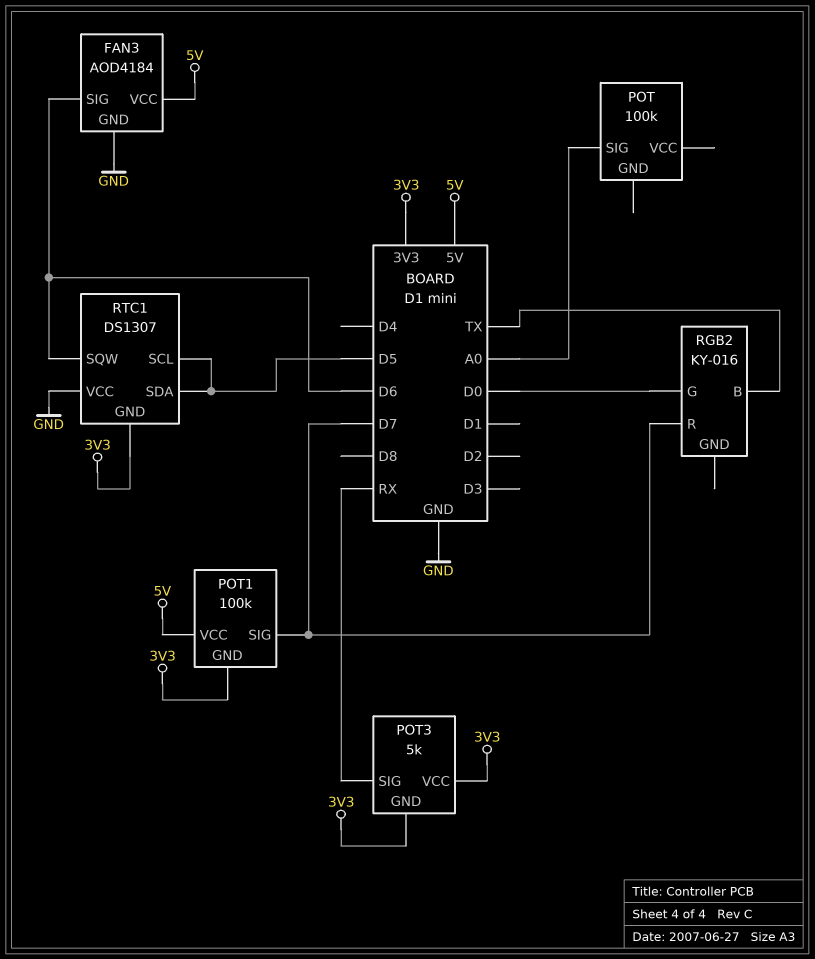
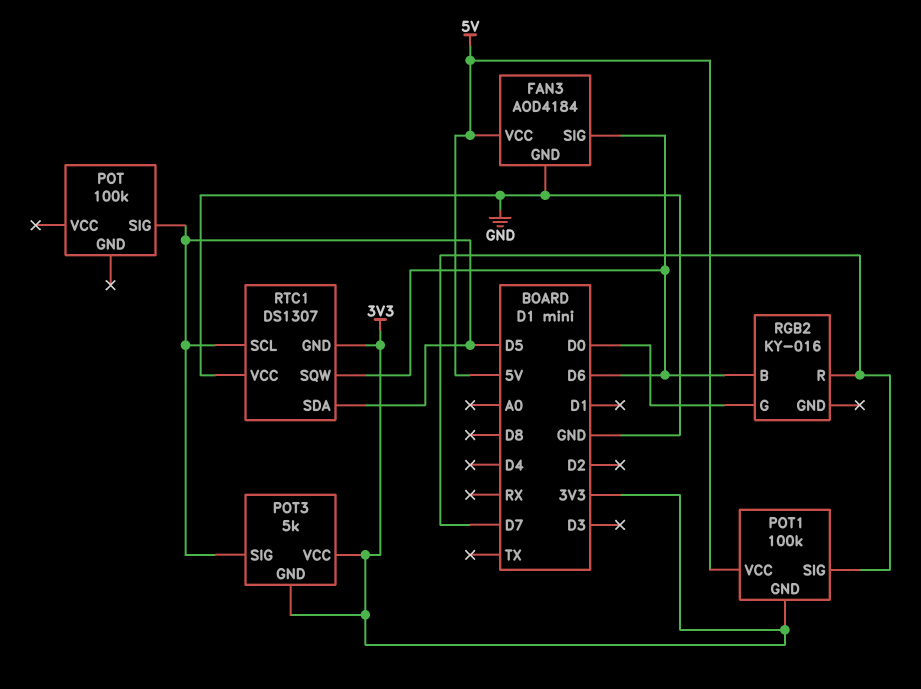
POT pin SIG: A0 -> D5
POT3 pin SIG: RX -> D5
RGB2 pin B: TX -> D6

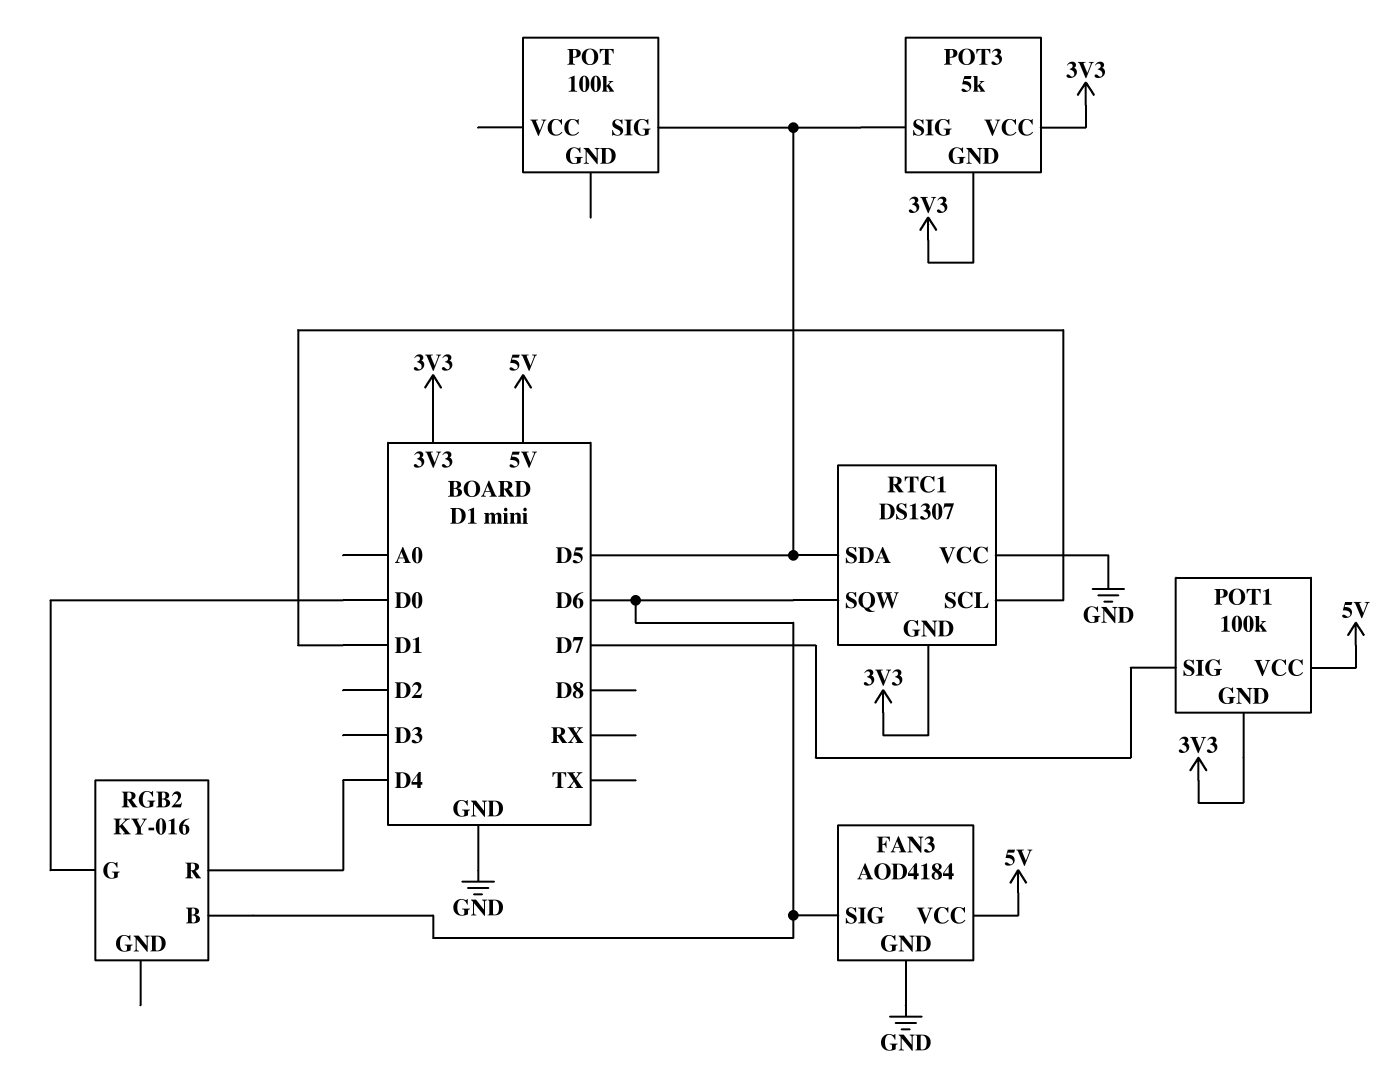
RGB2 pin R: D7 -> D4
RTC1 pin SCL: D5 -> D1

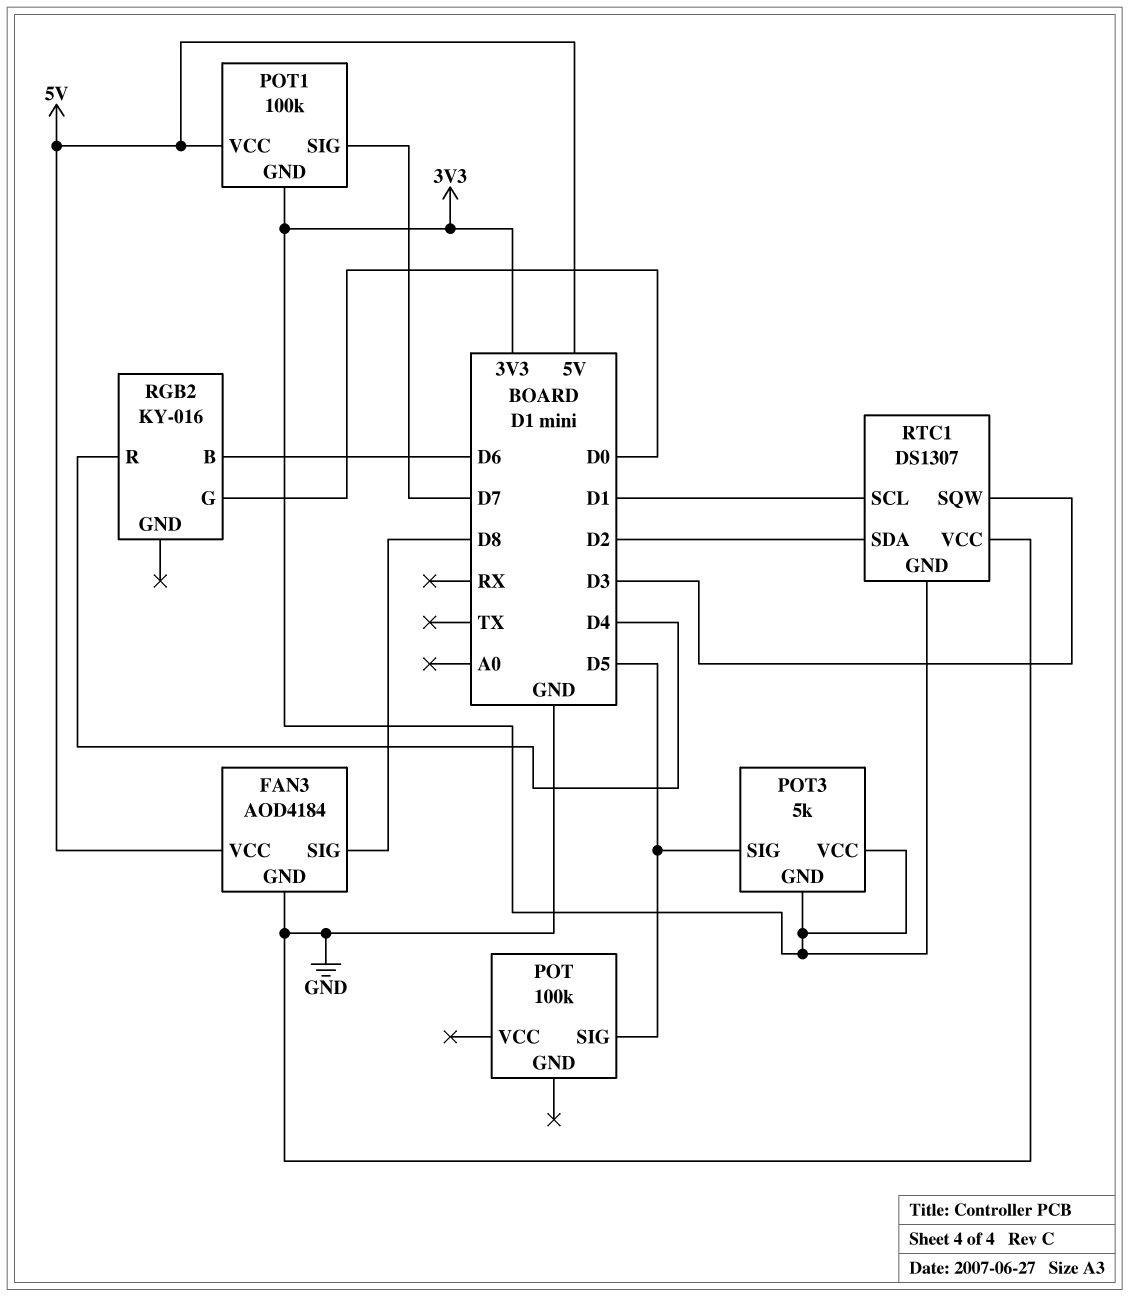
FAN3 pin SIG: D6 -> D8
RTC1 pin SDA: D5 -> D2
RTC1 pin SQW: D6 -> D3

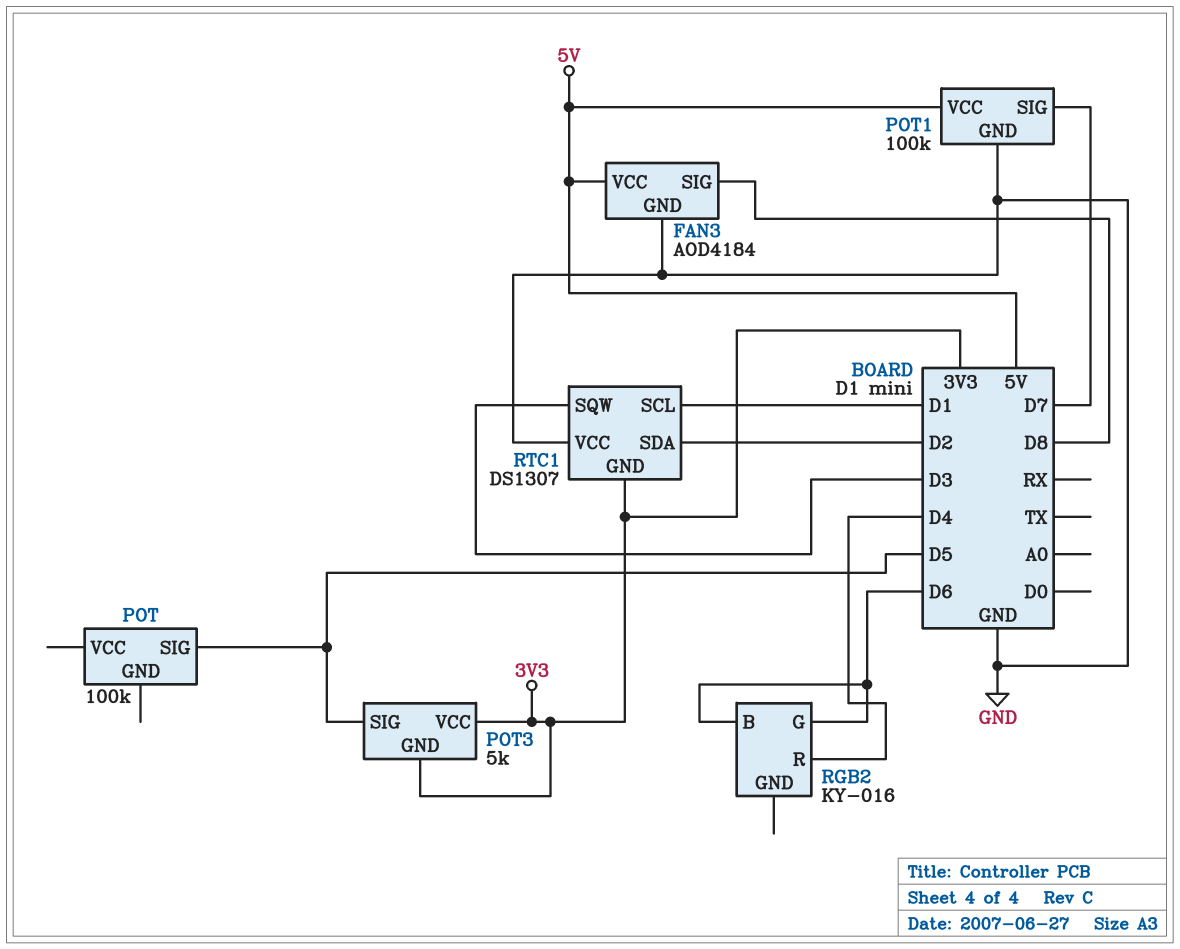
POT1 pin GND: 3V3 -> GND
RGB2 pin G: D0 -> D6

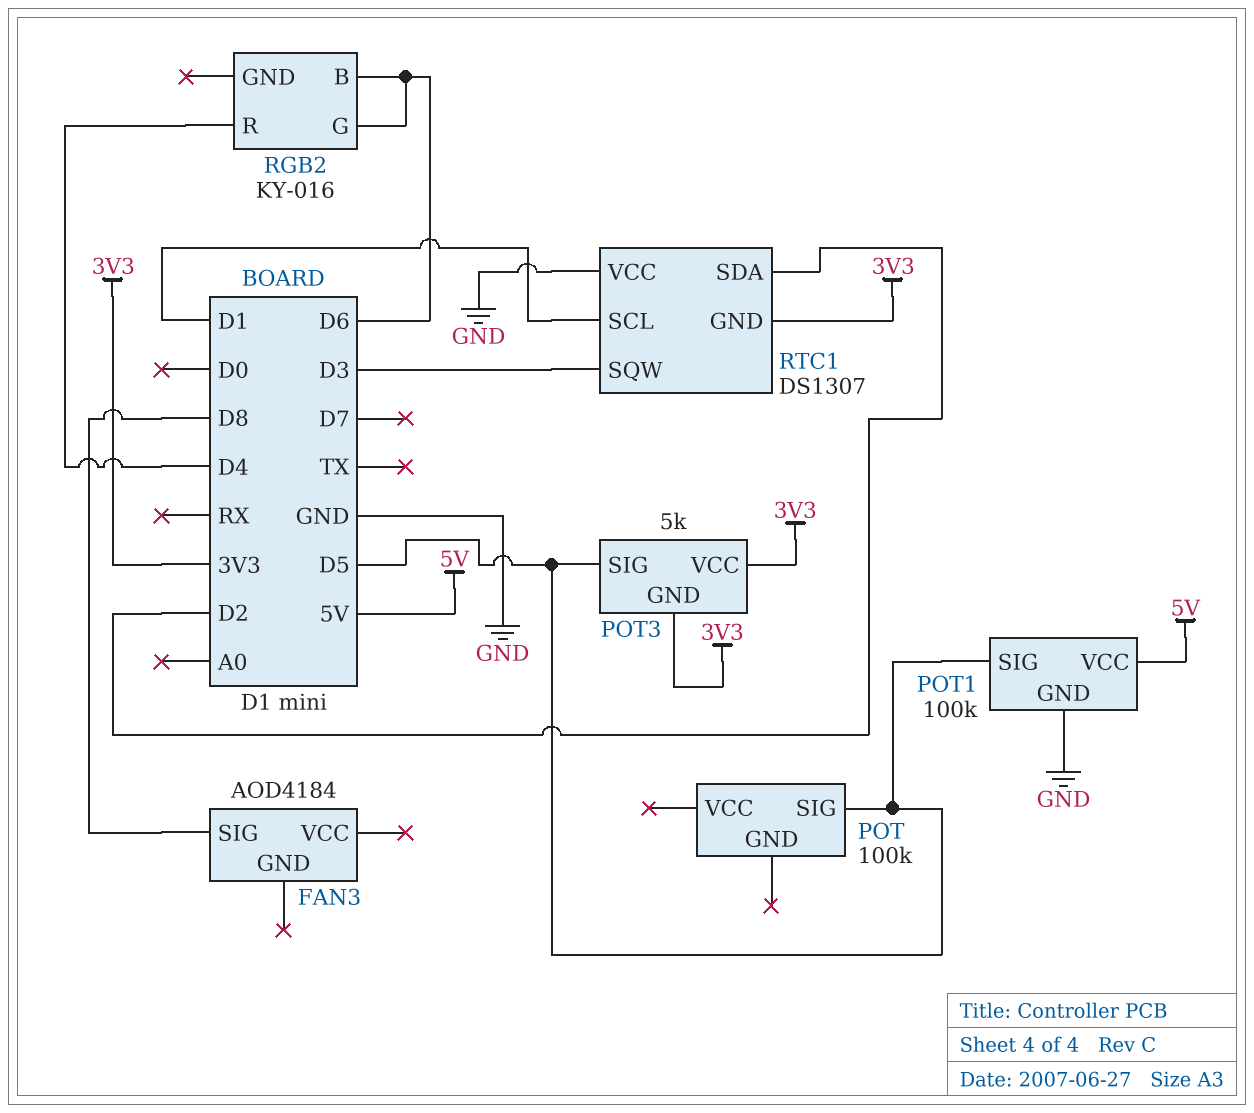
FAN3 pin GND: GND -> none
FAN3 pin VCC: 5V -> none
POT1 pin SIG: D7 -> D5

